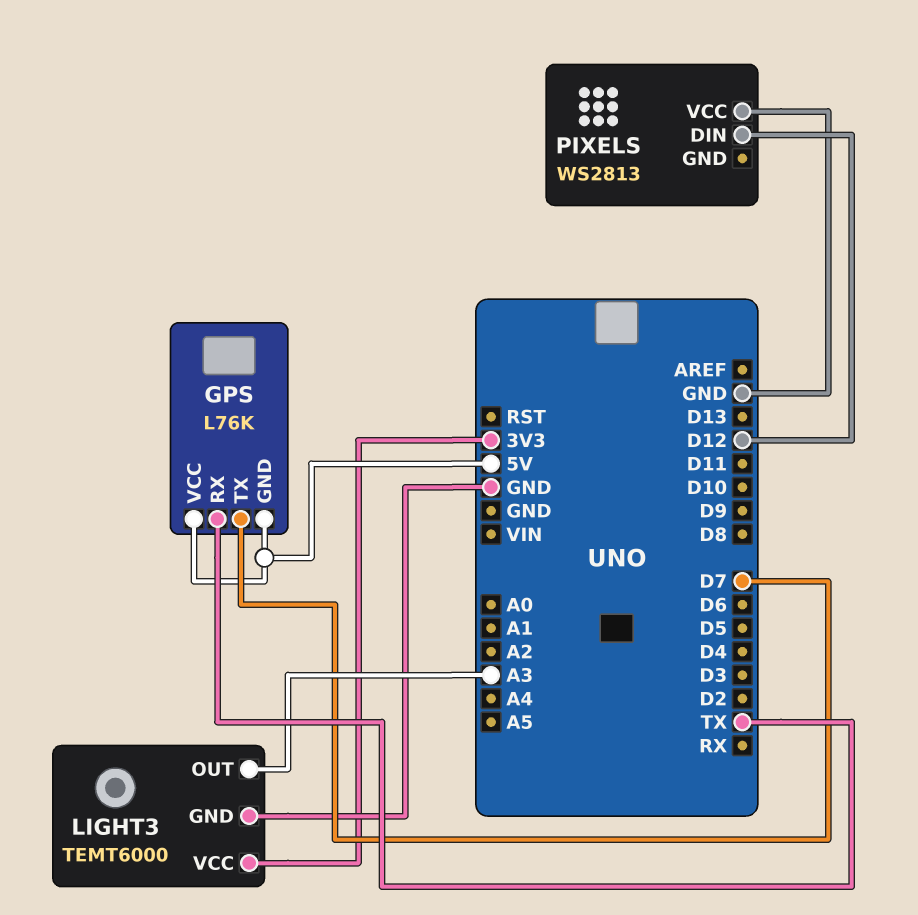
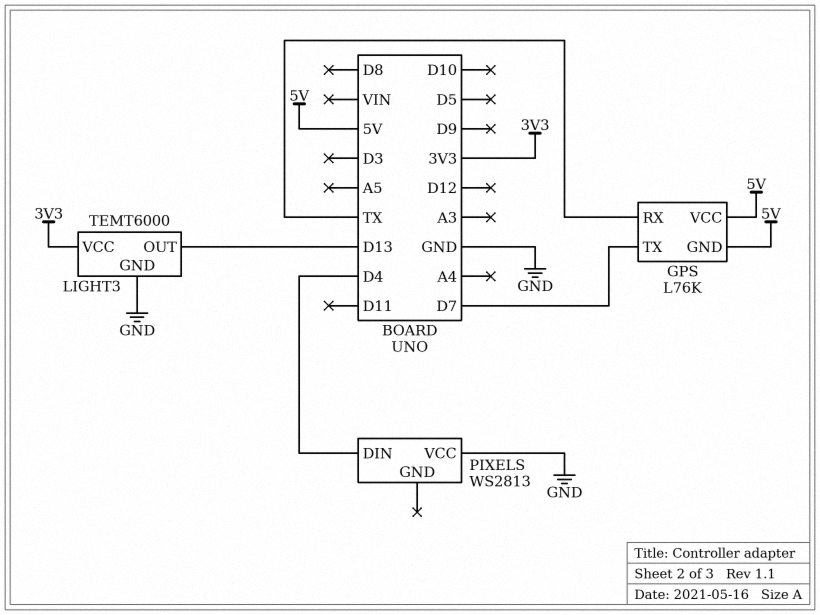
LIGHT3 pin OUT: A3 -> D13
PIXELS pin DIN: D12 -> D4

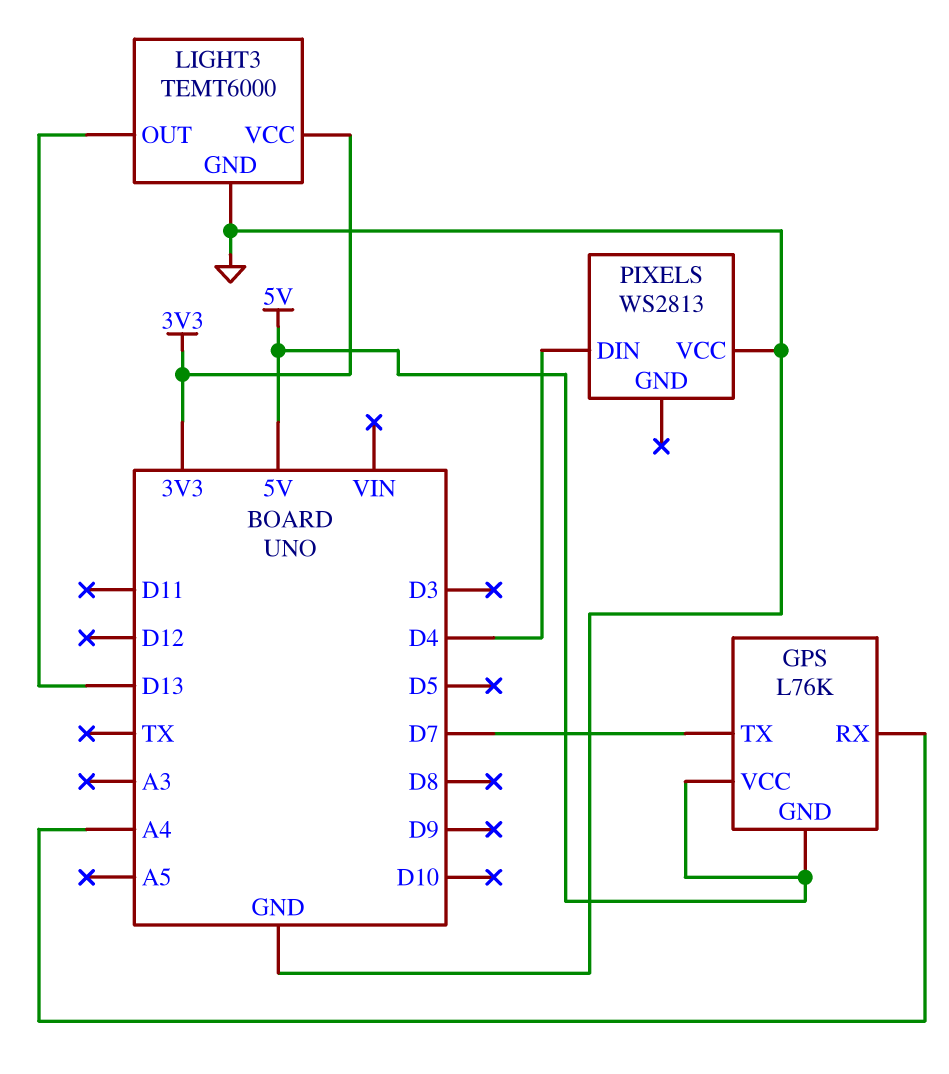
GPS pin RX: TX -> A4

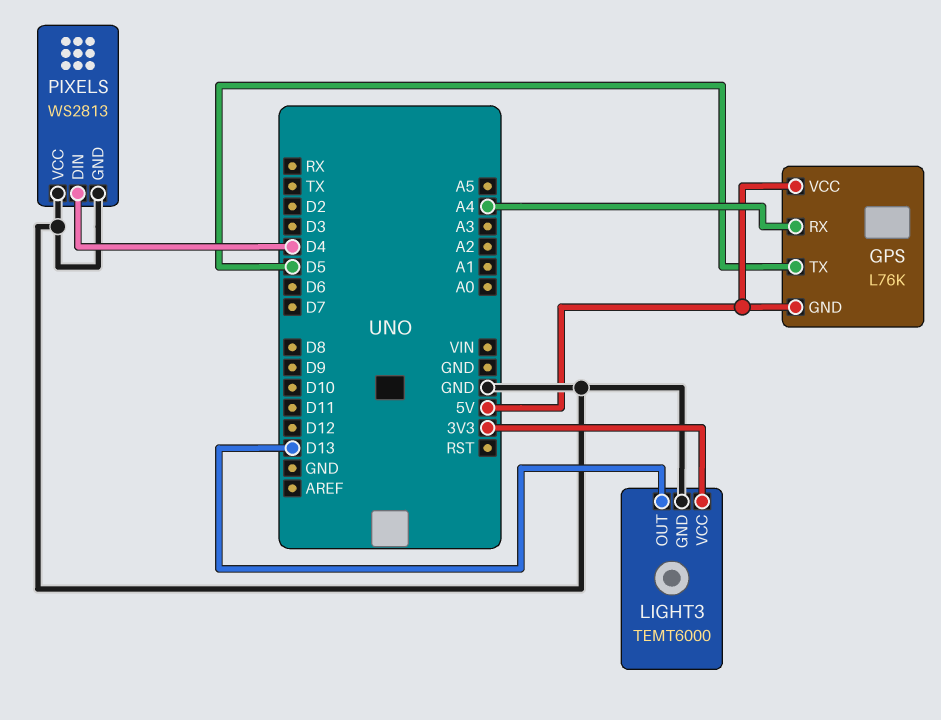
GPS pin TX: D7 -> D5
PIXELS pin GND: none -> GND

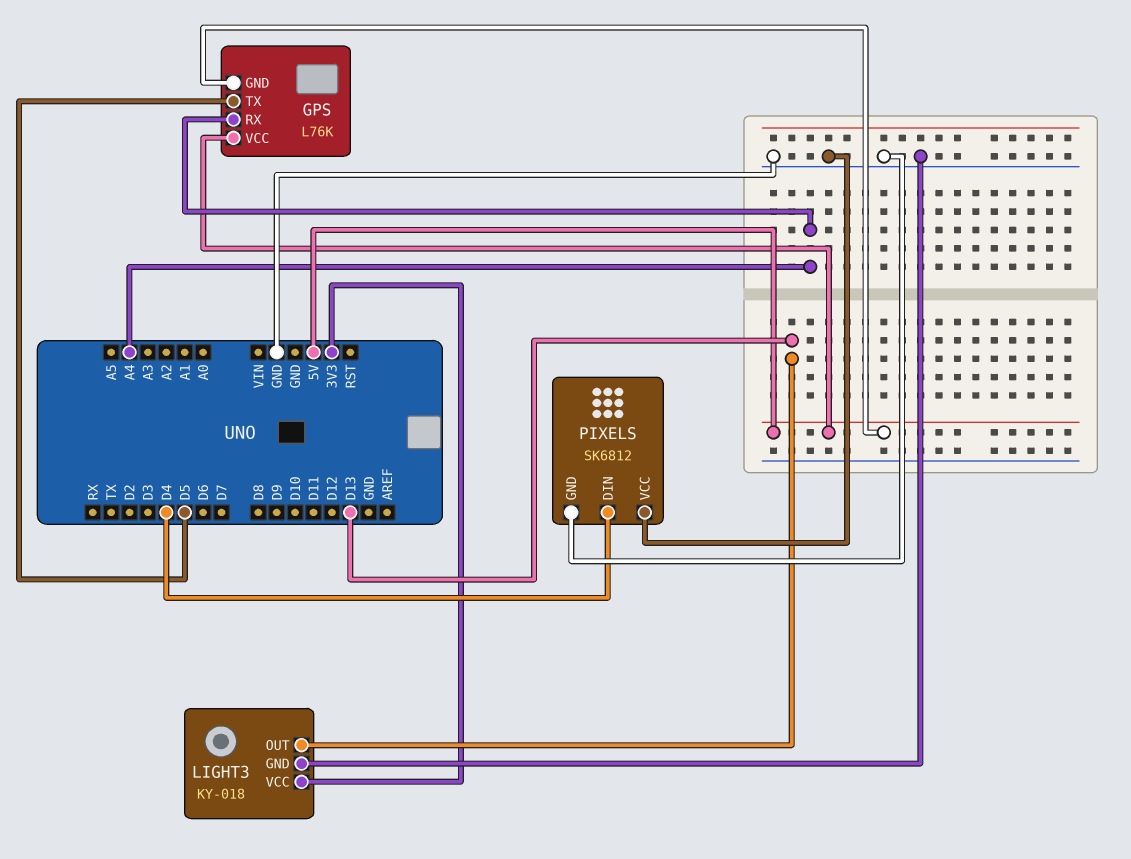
LIGHT3: TEMT6000 -> KY-018
PIXELS: WS2813 -> SK6812

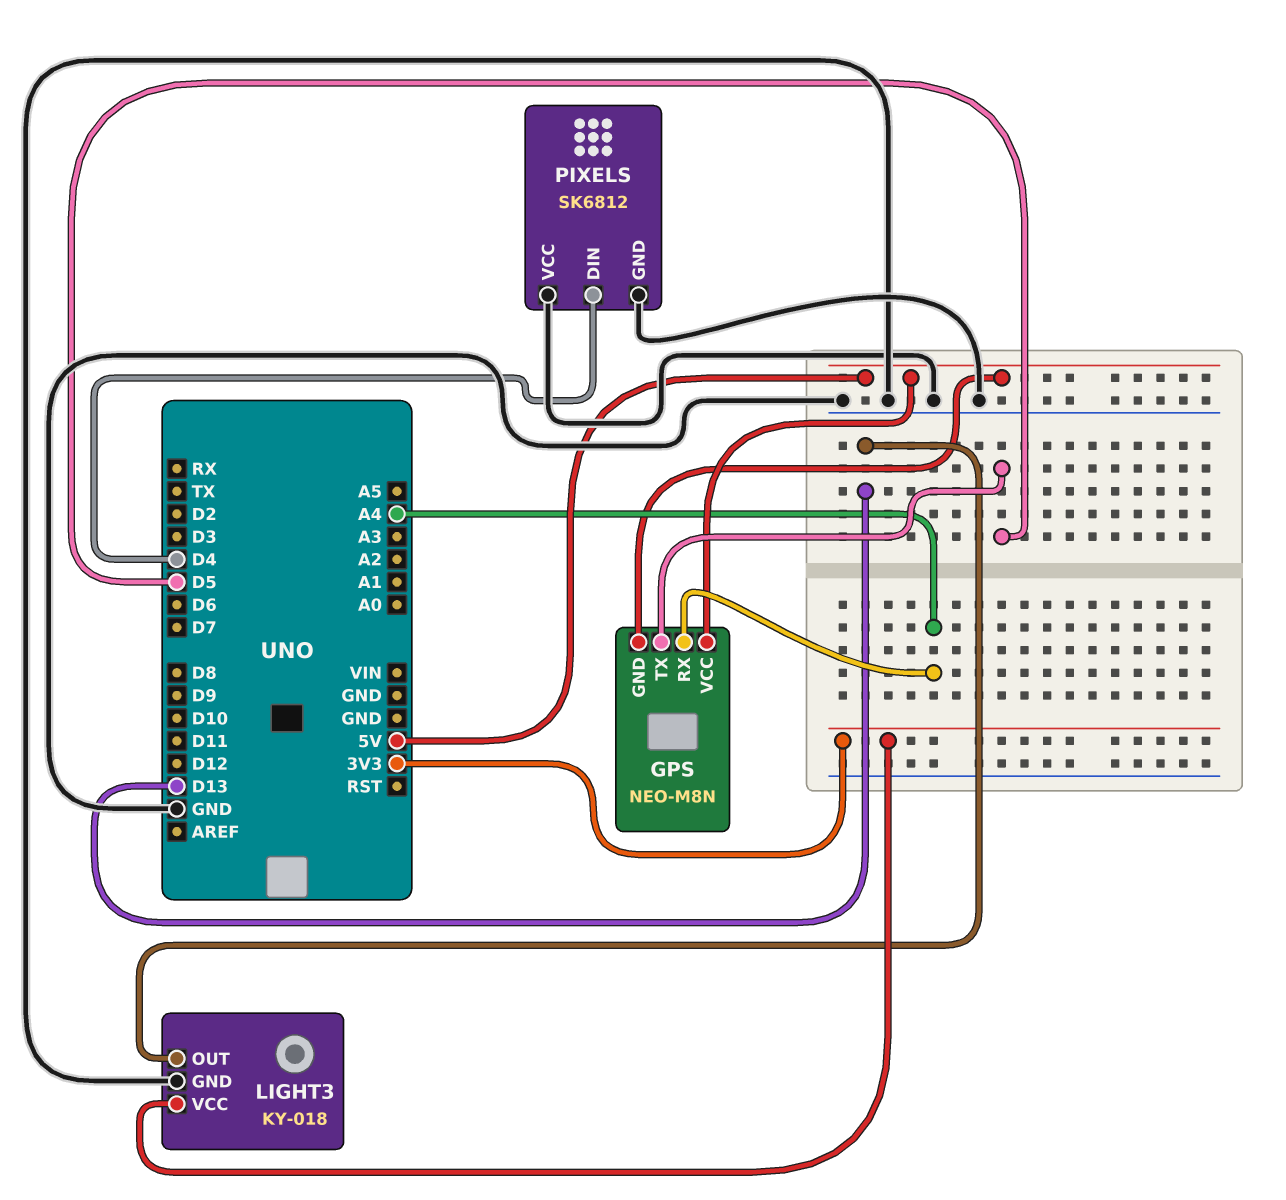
GPS: L76K -> NEO-M8N

